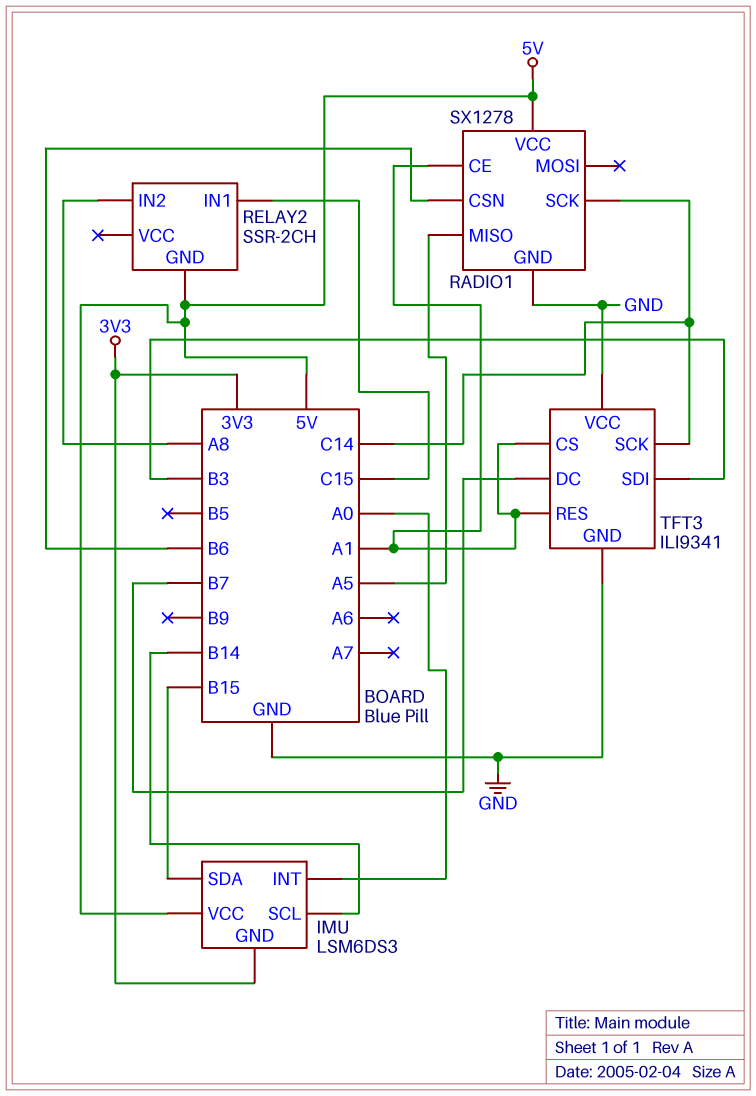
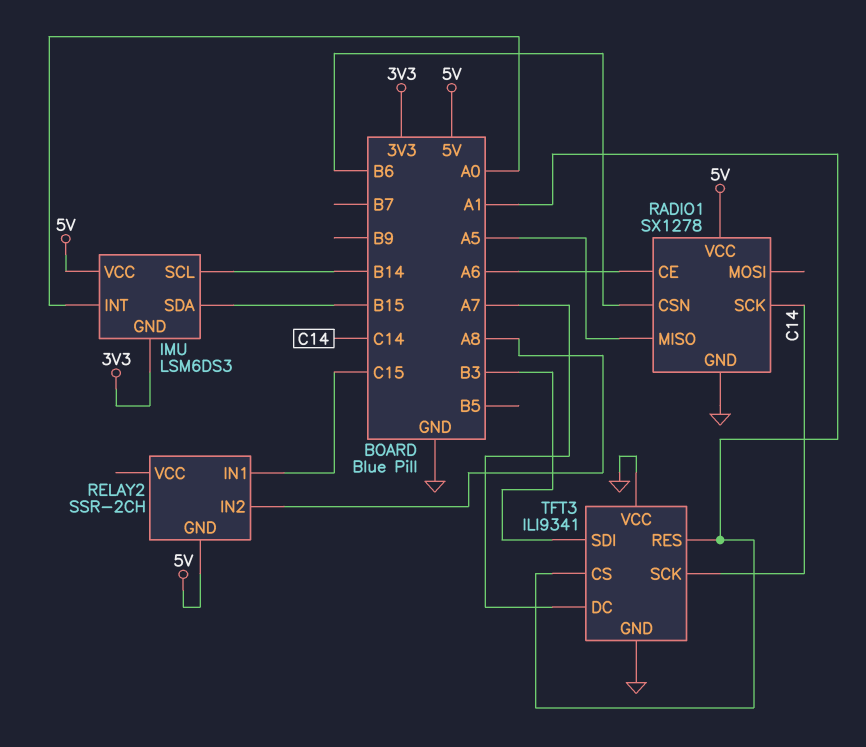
RADIO1 pin CE: A1 -> A6
TFT3 pin DC: B7 -> A7

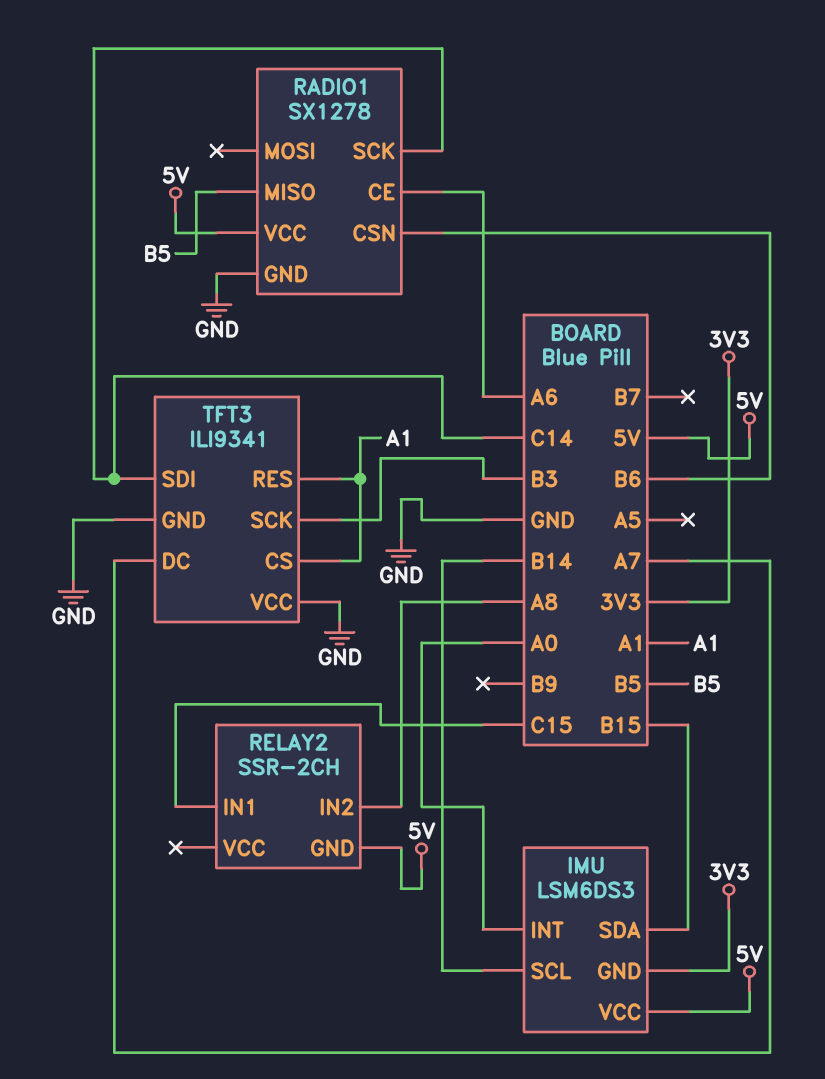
RADIO1 pin MISO: A5 -> B5
TFT3 pin SCK: C14 -> B3
TFT3 pin SDI: B3 -> C14

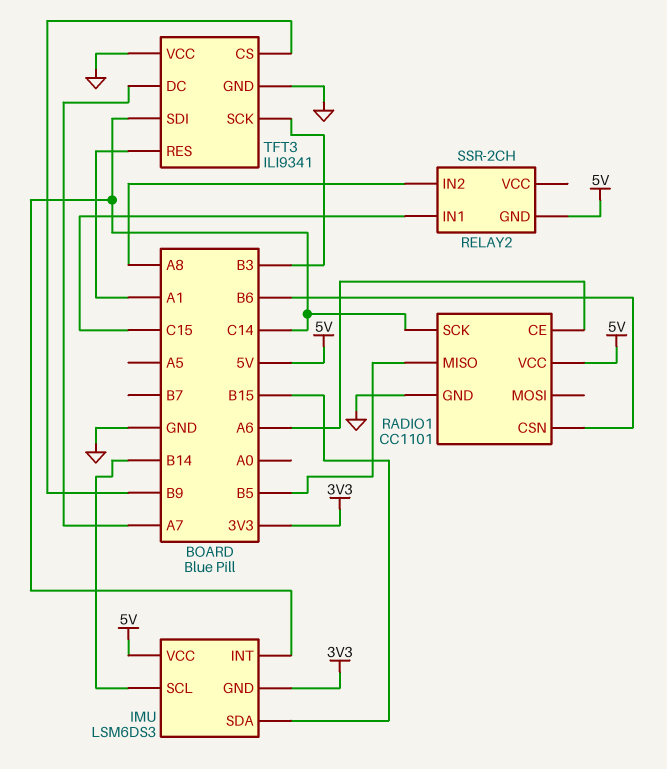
IMU pin INT: A0 -> C14
RADIO1: SX1278 -> CC1101
TFT3 pin CS: A1 -> B9

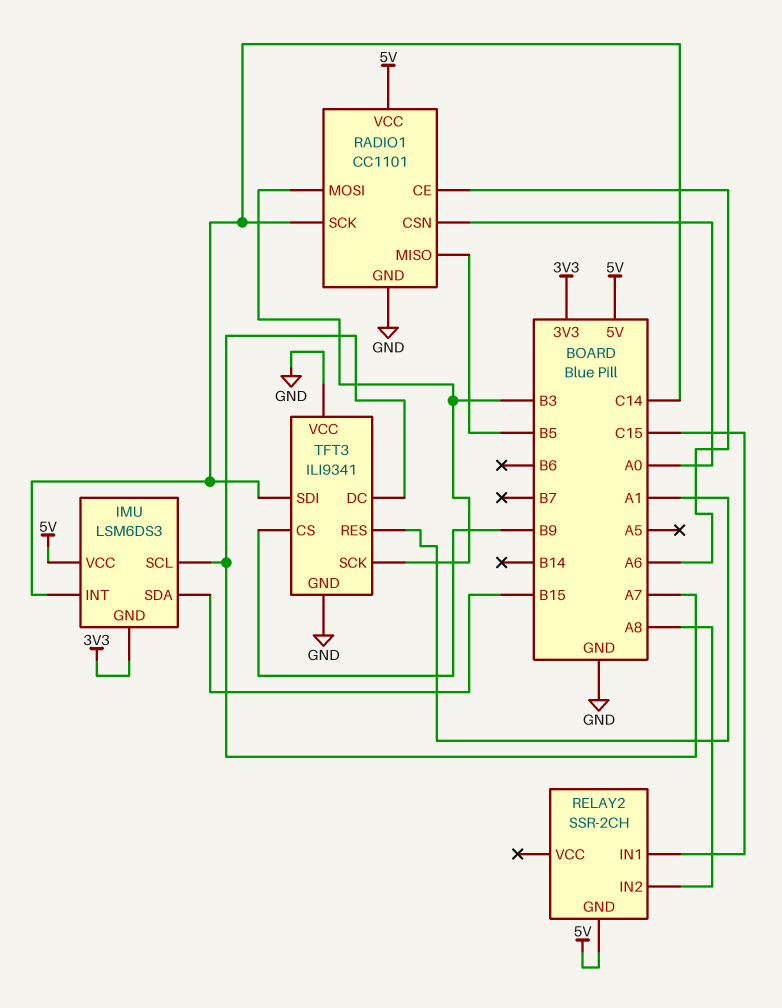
IMU pin SCL: B14 -> A7
RADIO1 pin CSN: B6 -> A0
RADIO1 pin MOSI: none -> B3

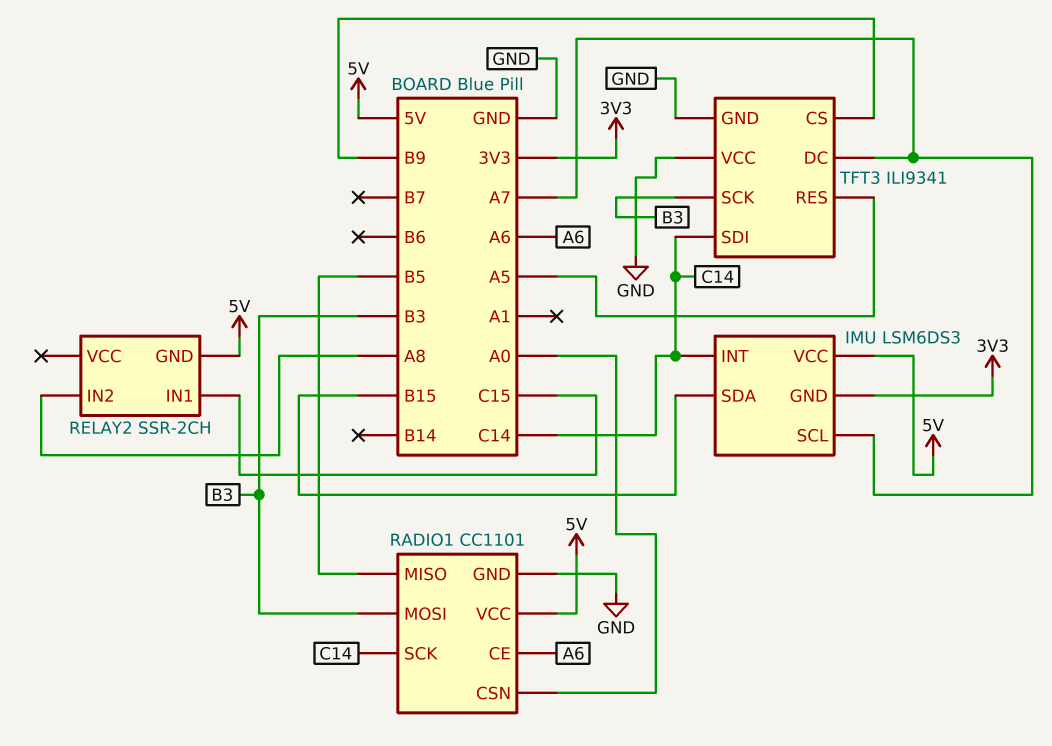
TFT3 pin RES: A1 -> A5

